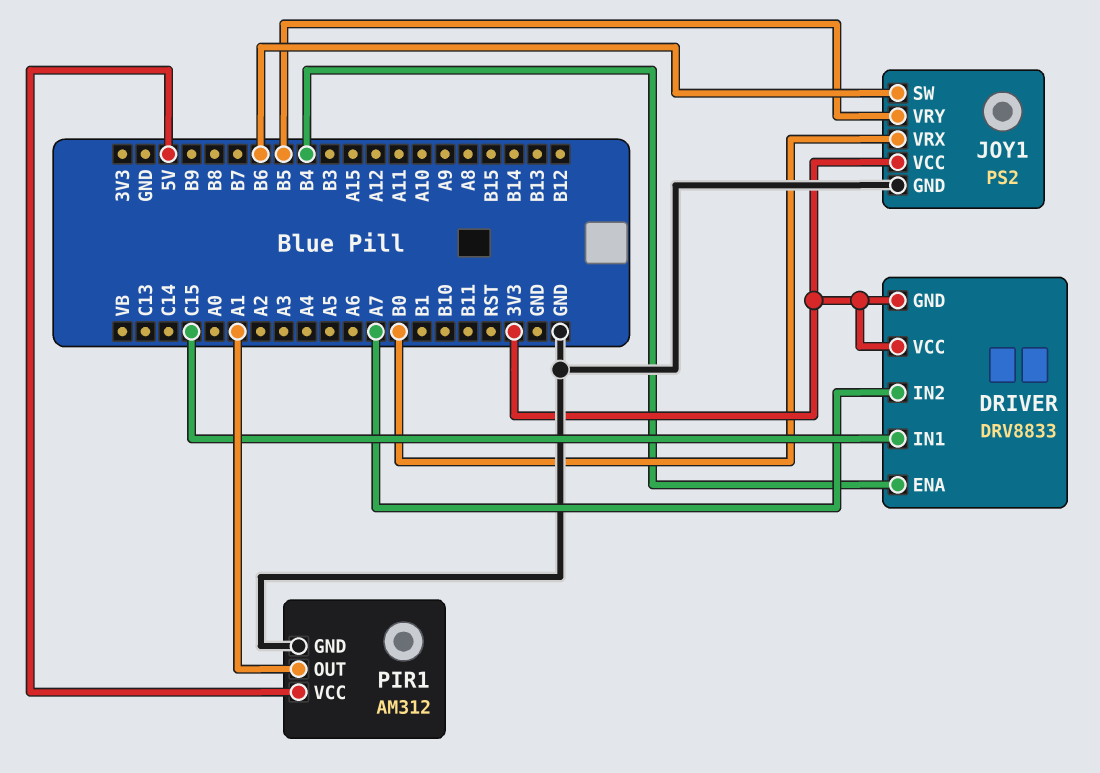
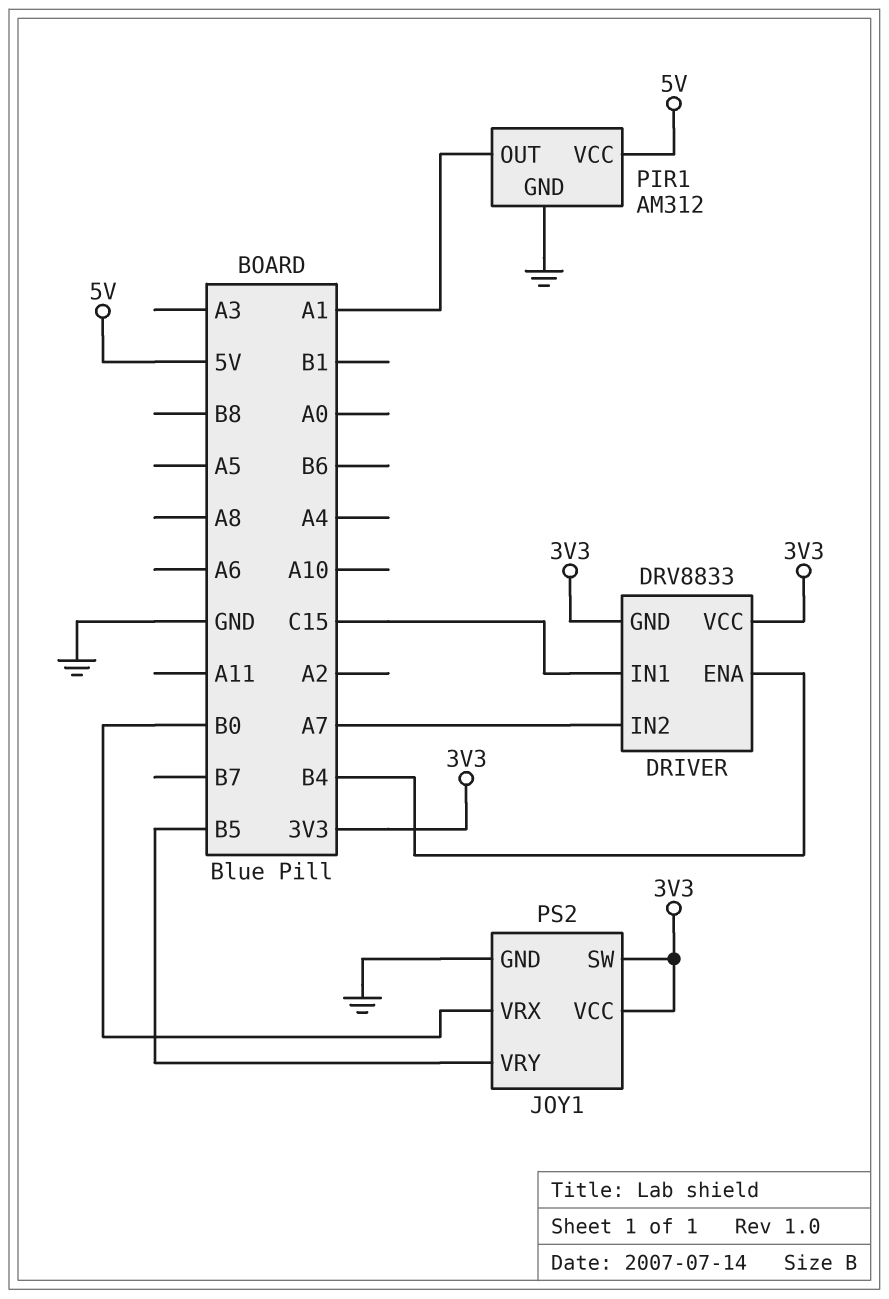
JOY1 pin SW: B6 -> 3V3

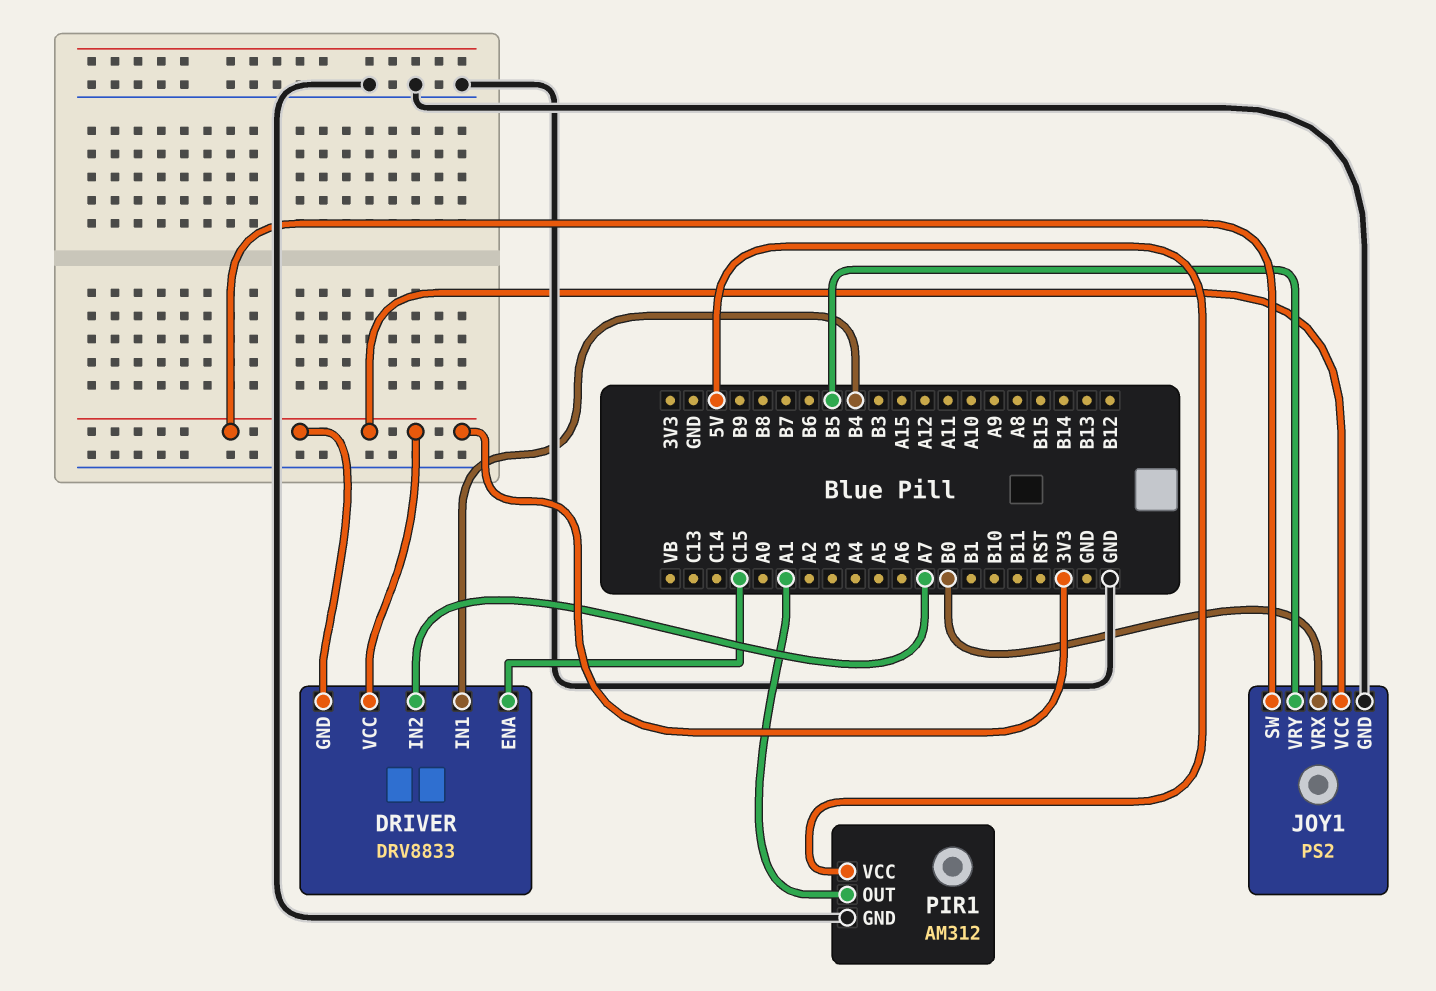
DRIVER pin ENA: B4 -> C15
DRIVER pin IN1: C15 -> B4

